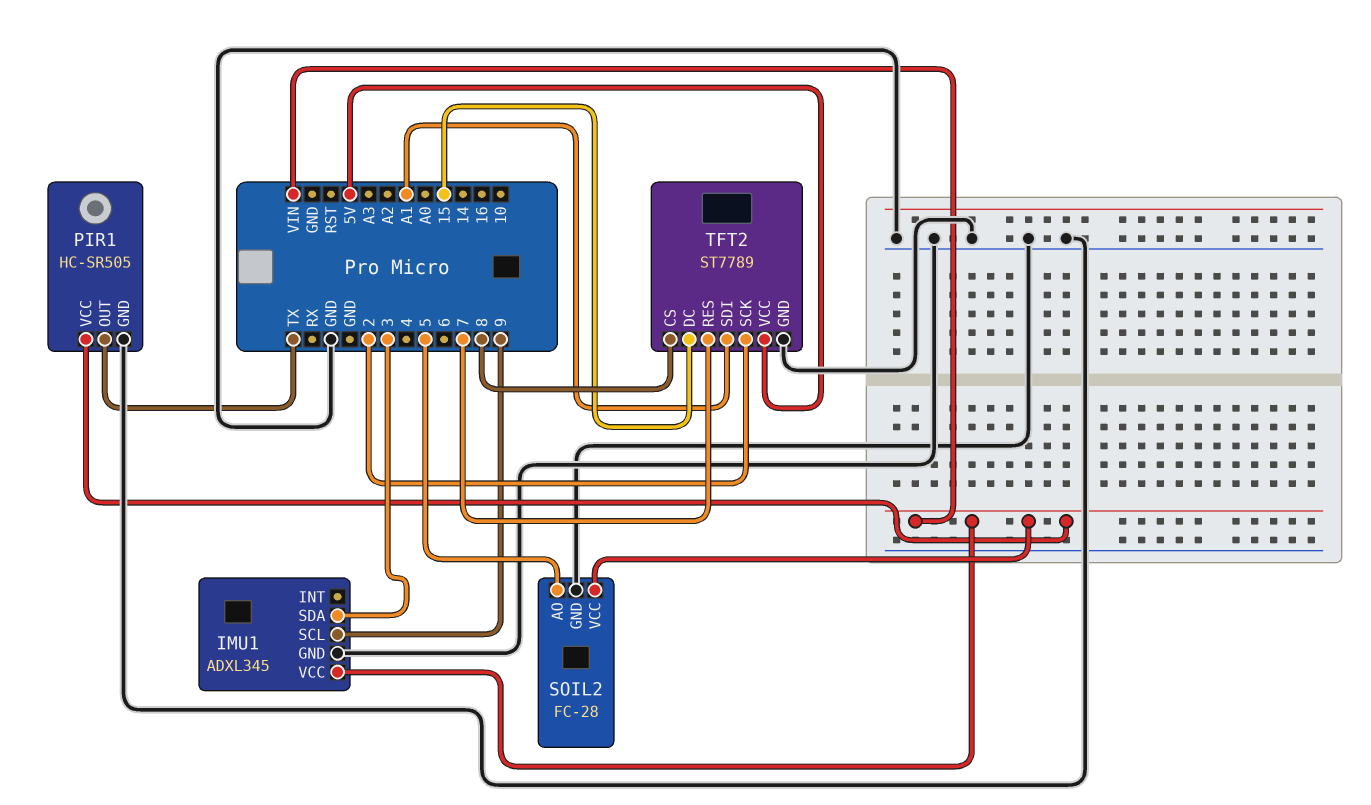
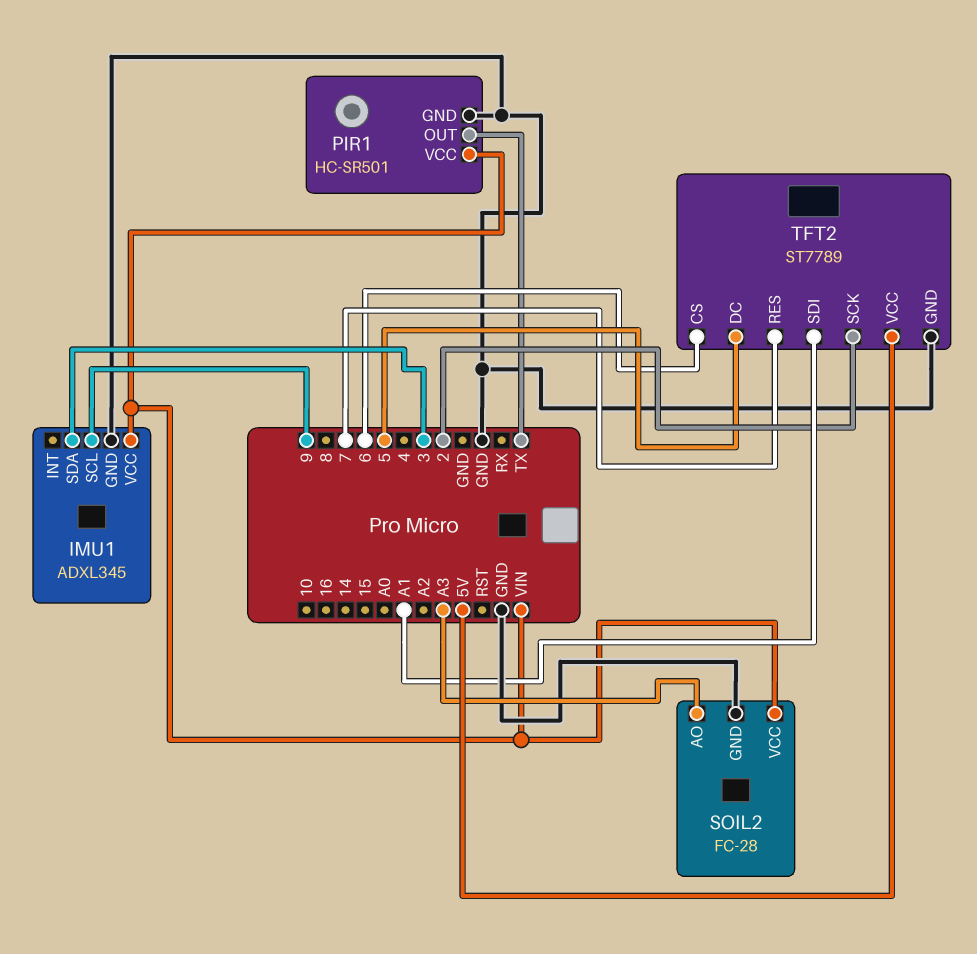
PIR1: HC-SR505 -> HC-SR501
SOIL2 pin AO: 5 -> A3
TFT2 pin CS: 8 -> 6
TFT2 pin DC: 15 -> 5

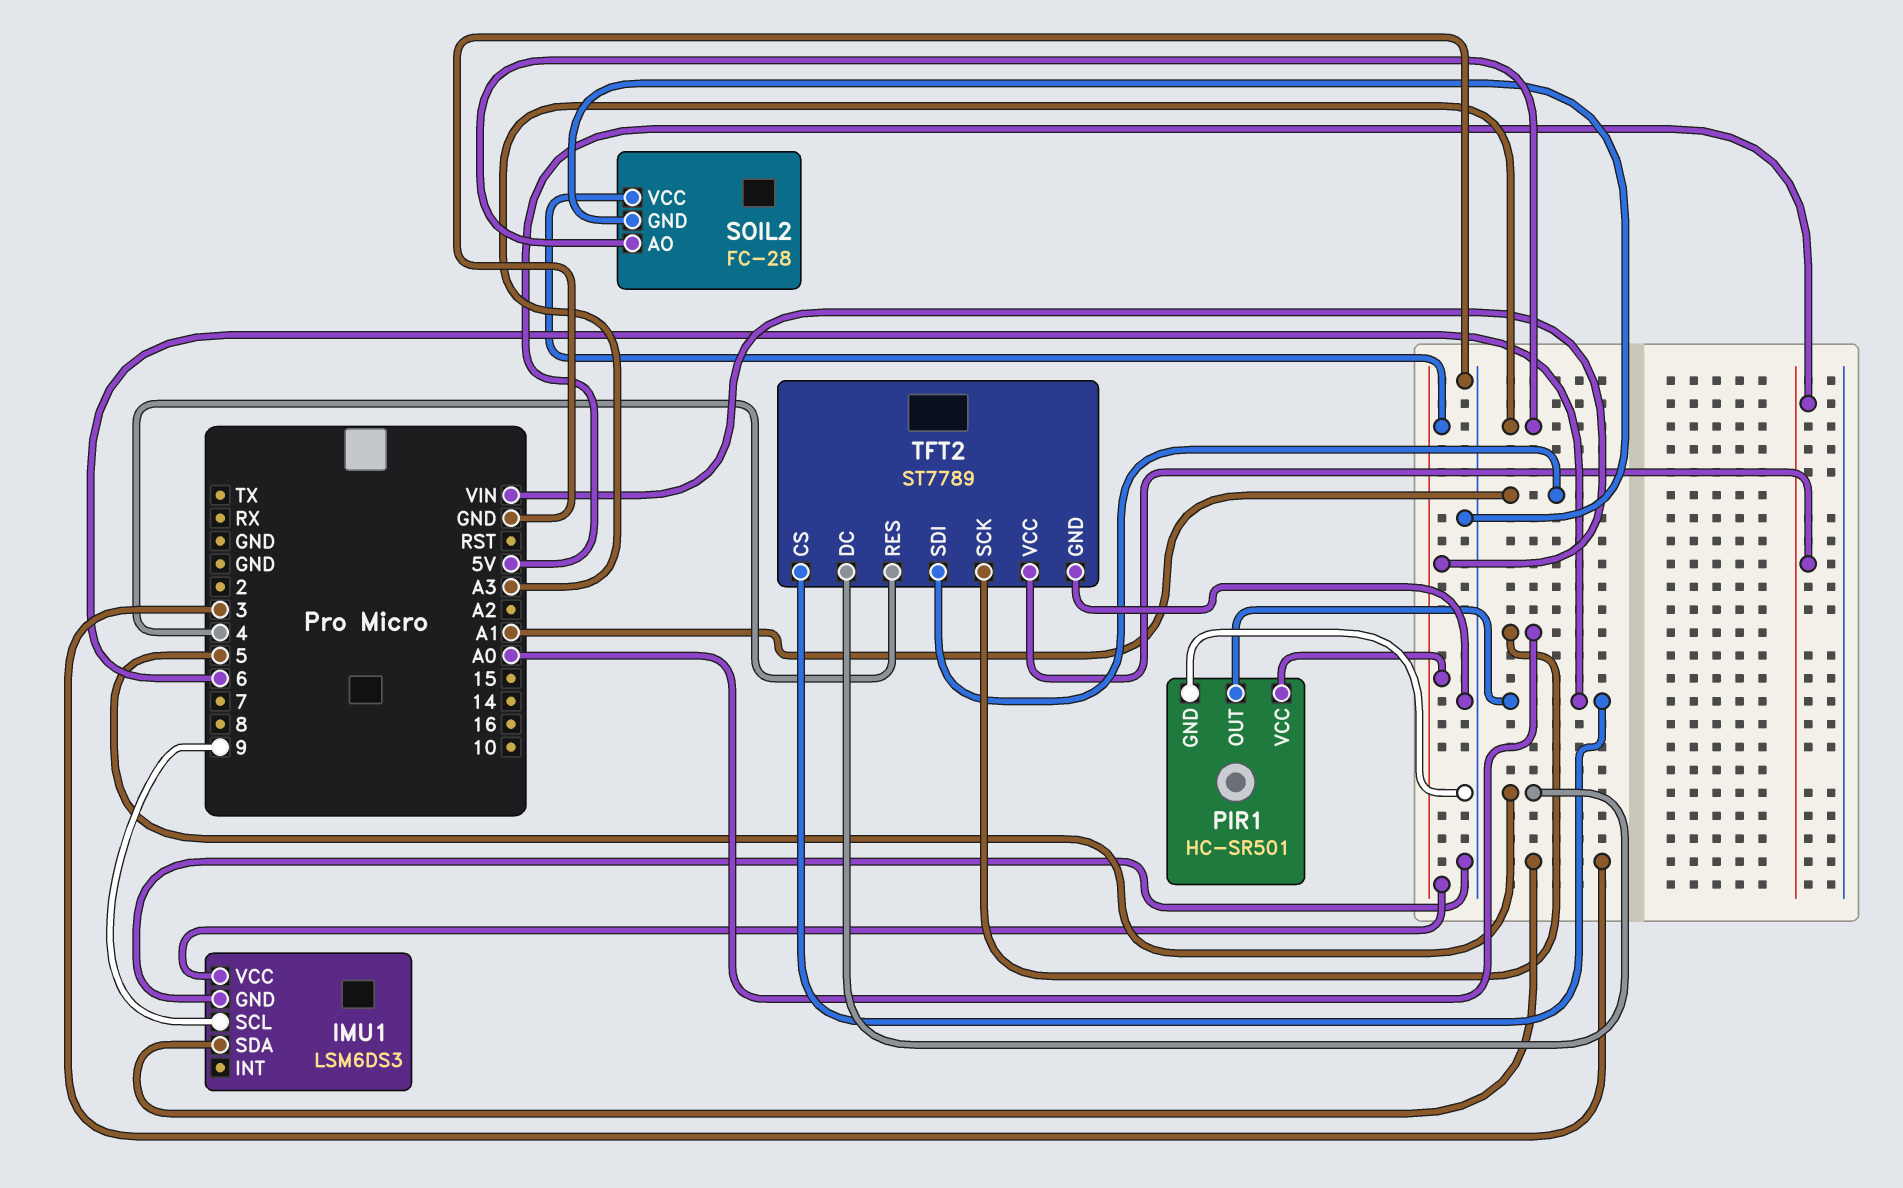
IMU1: ADXL345 -> LSM6DS3
PIR1 pin OUT: TX -> 6
TFT2 pin RES: 7 -> 4
TFT2 pin SCK: 2 -> A0

